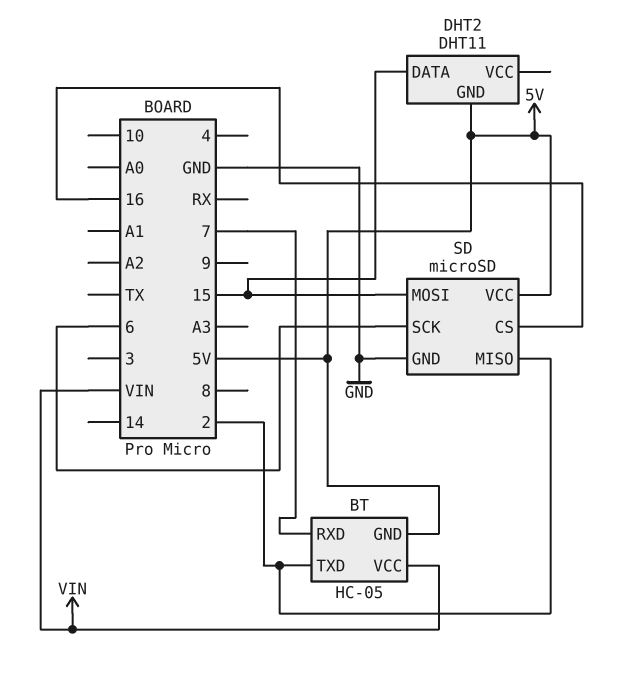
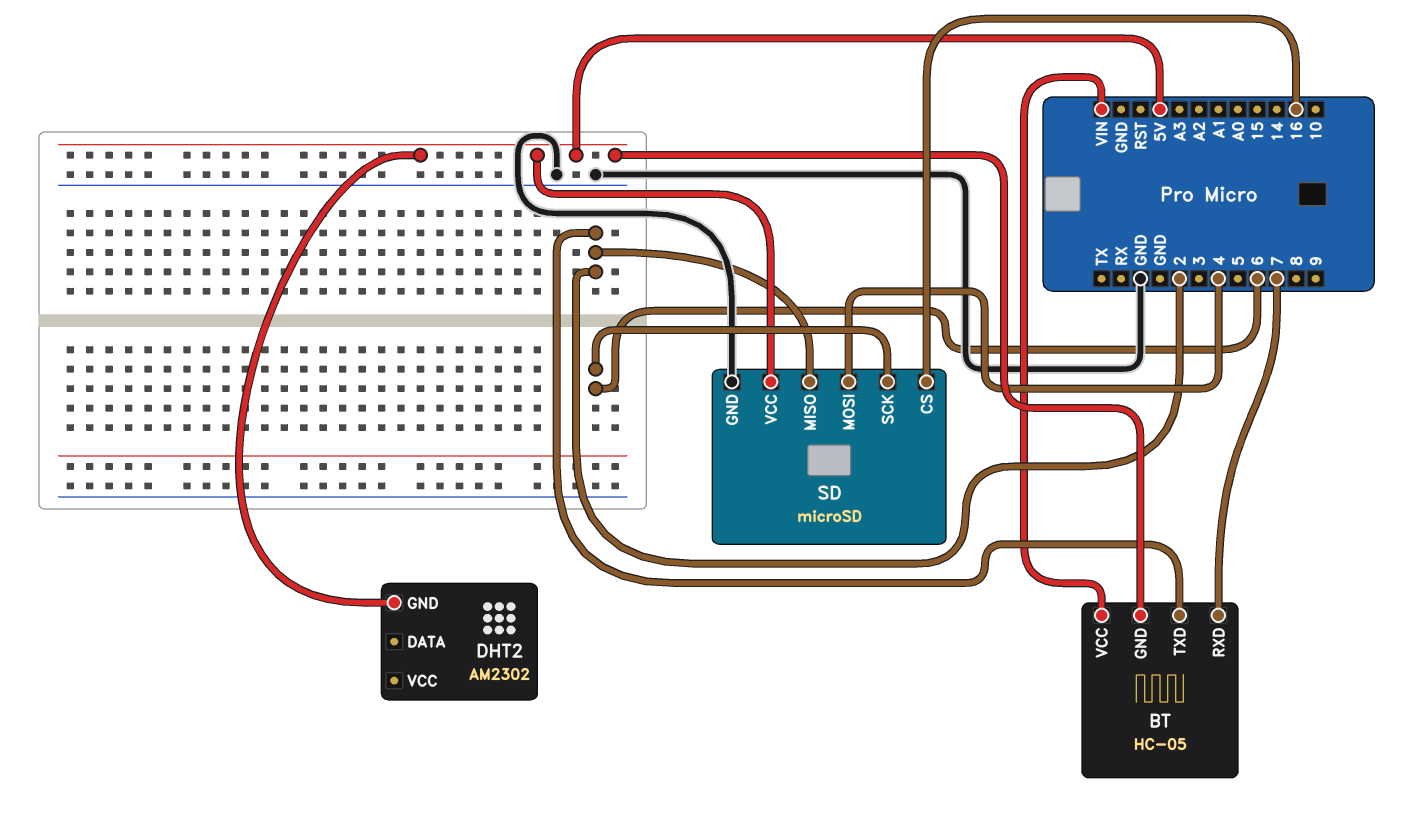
DHT2: DHT11 -> AM2302
DHT2 pin DATA: 15 -> none
SD pin MOSI: 15 -> 4

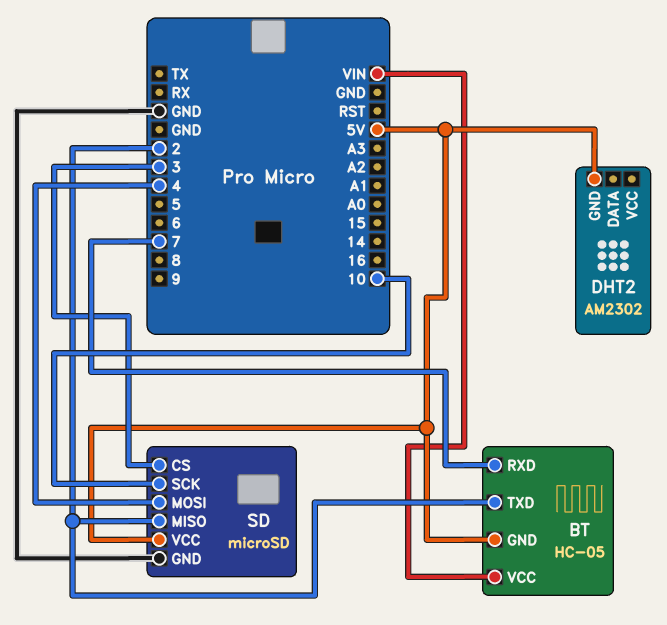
SD pin CS: 16 -> 3
SD pin SCK: 6 -> 10

